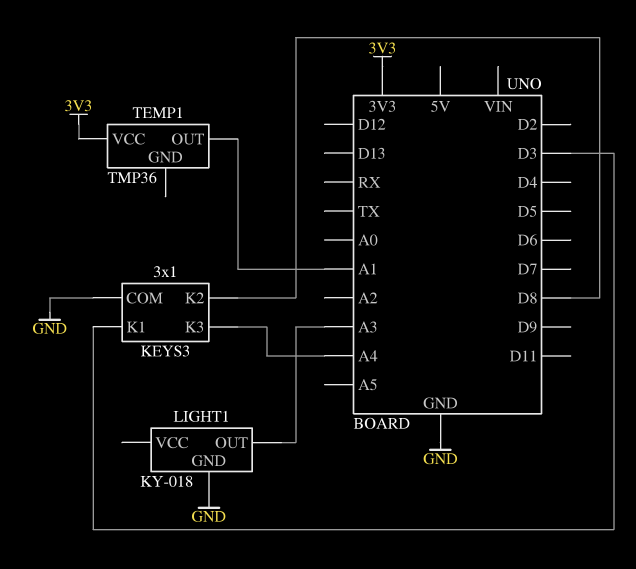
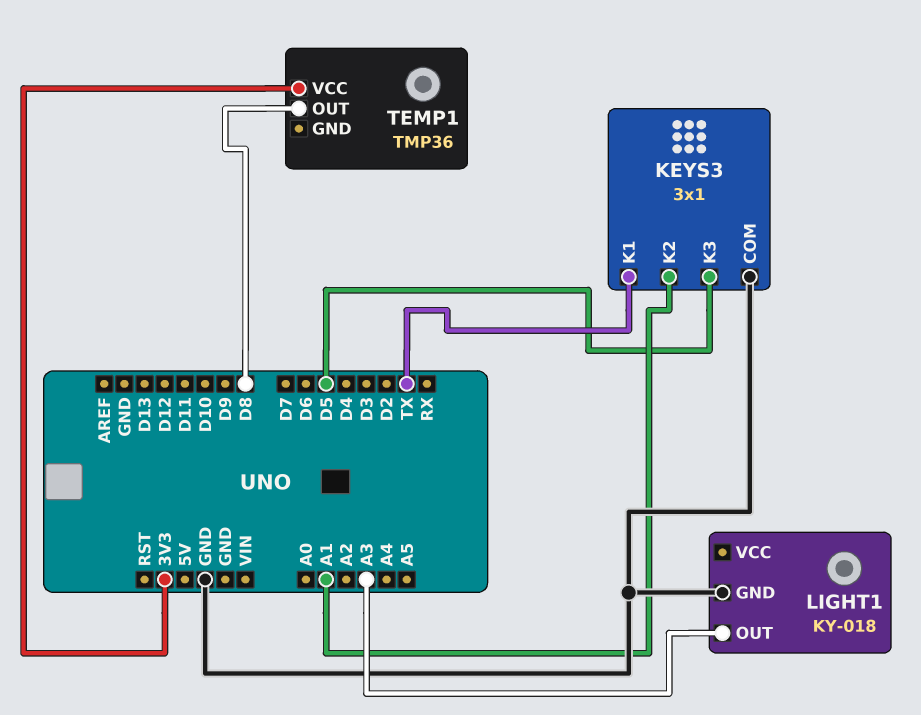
KEYS3 pin K1: D3 -> TX
KEYS3 pin K2: D8 -> A1
KEYS3 pin K3: A4 -> D5
TEMP1 pin OUT: A1 -> D8

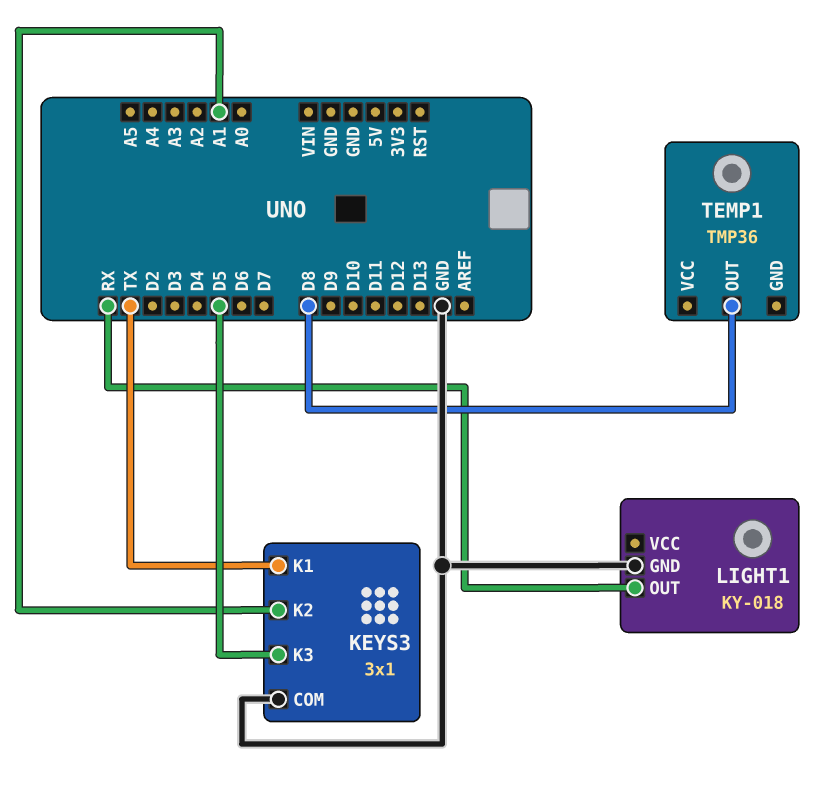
LIGHT1 pin OUT: A3 -> RX
TEMP1 pin VCC: 3V3 -> none

